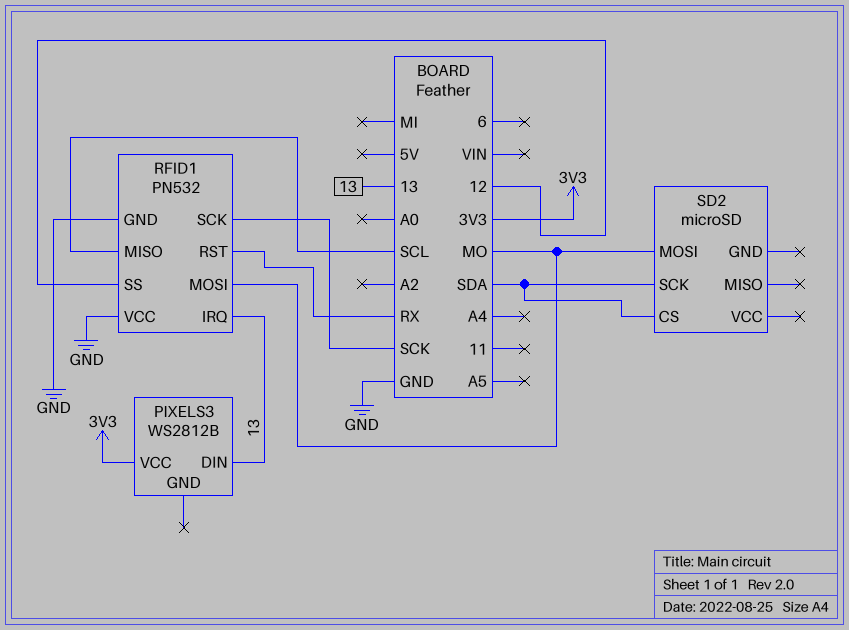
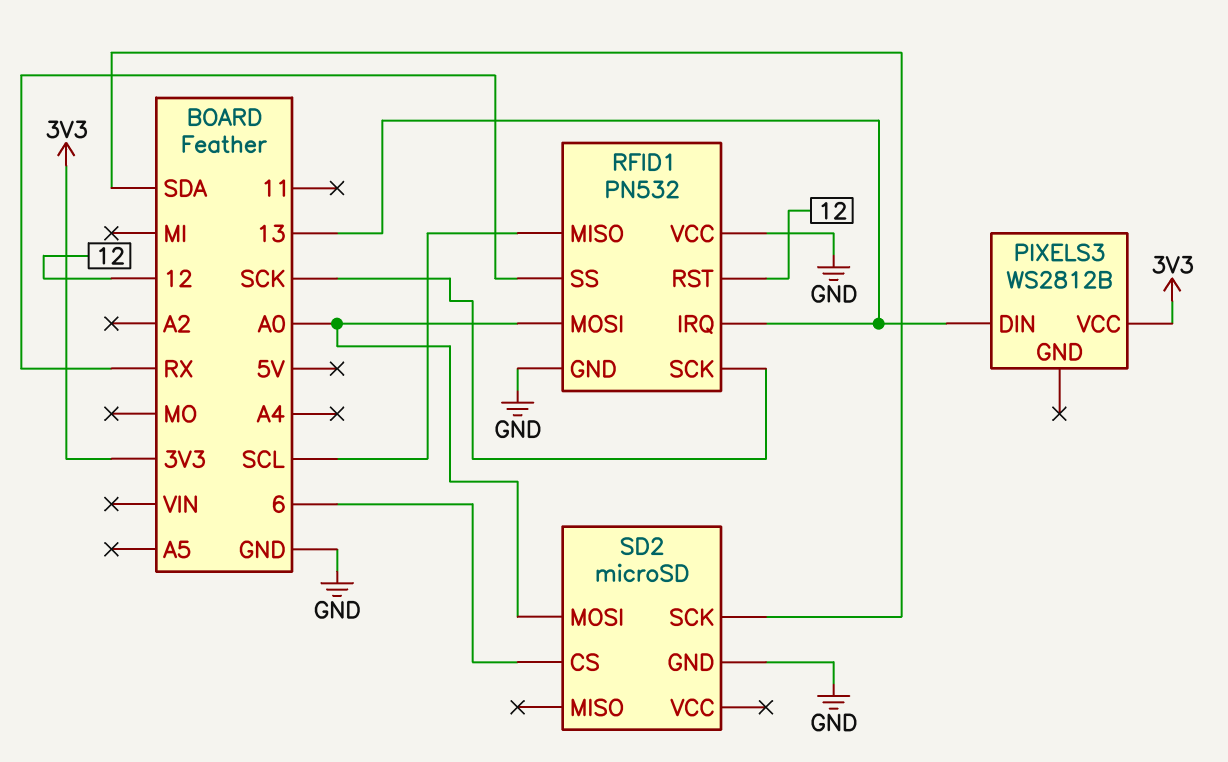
RFID1 pin MOSI: MO -> A0
RFID1 pin RST: RX -> 12
RFID1 pin SS: 12 -> RX
SD2 pin CS: SDA -> 6
SD2 pin GND: none -> GND
SD2 pin MOSI: MO -> A0

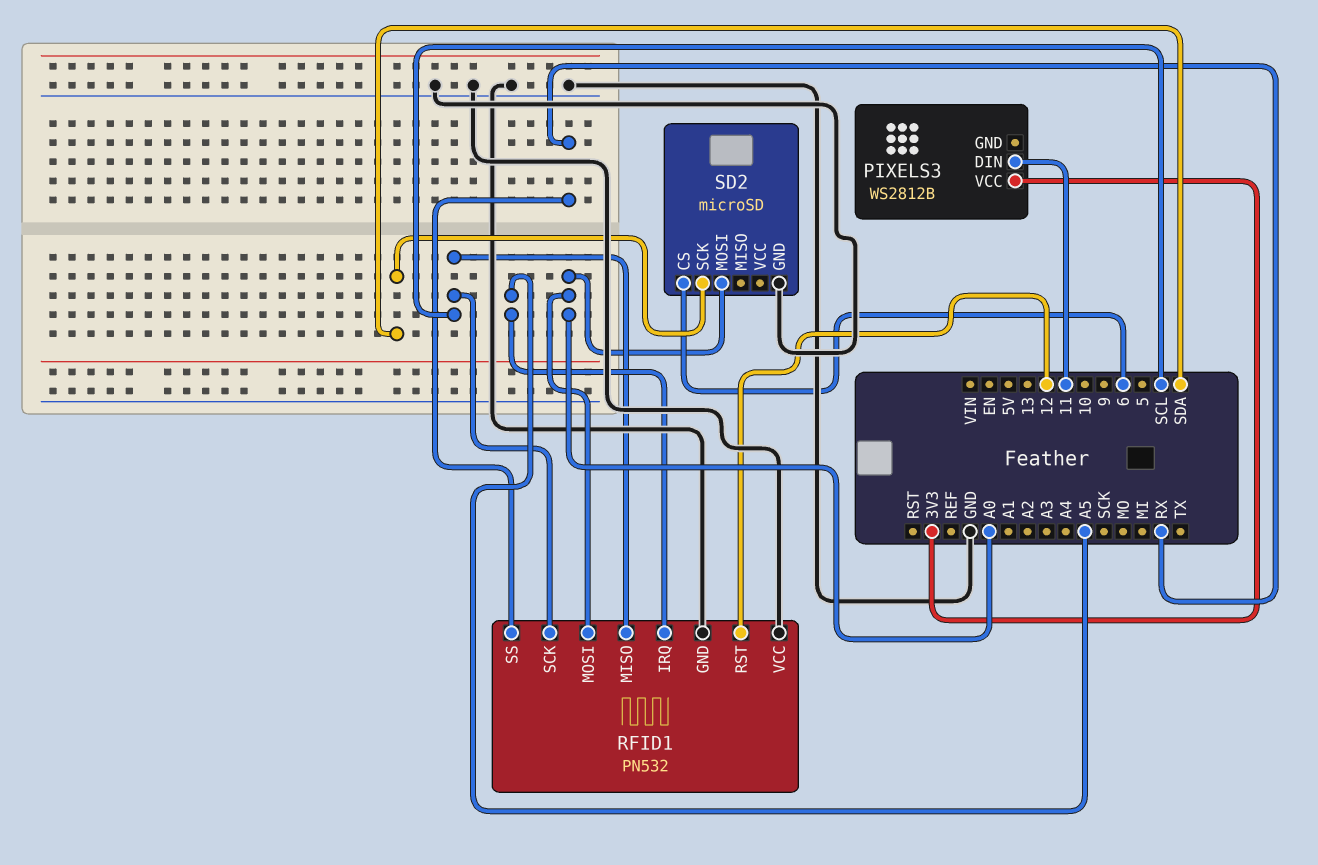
PIXELS3 pin DIN: 13 -> 11
RFID1 pin IRQ: 13 -> A5
RFID1 pin SCK: SCK -> SCL

